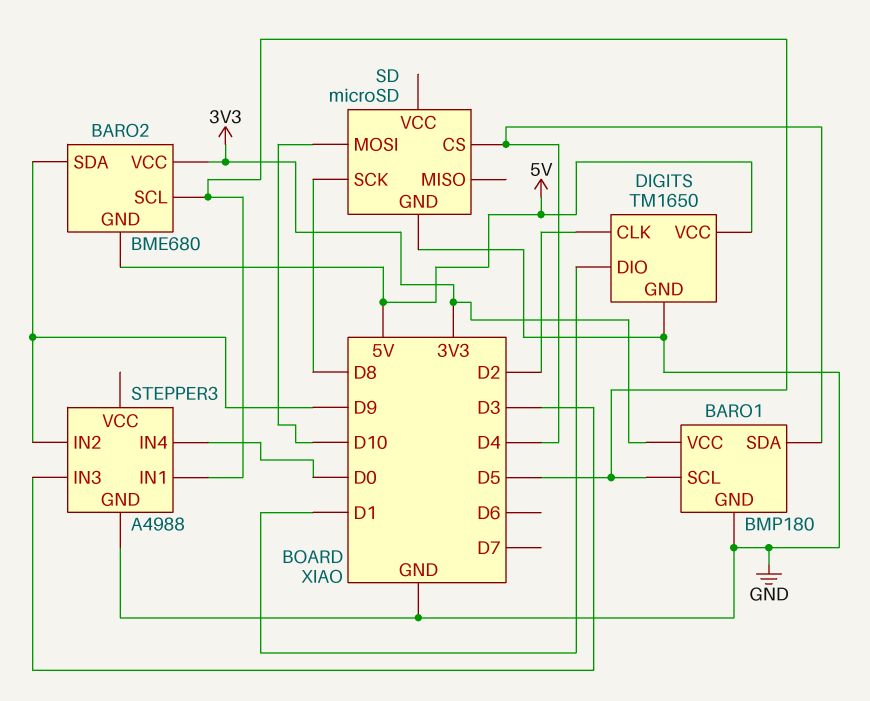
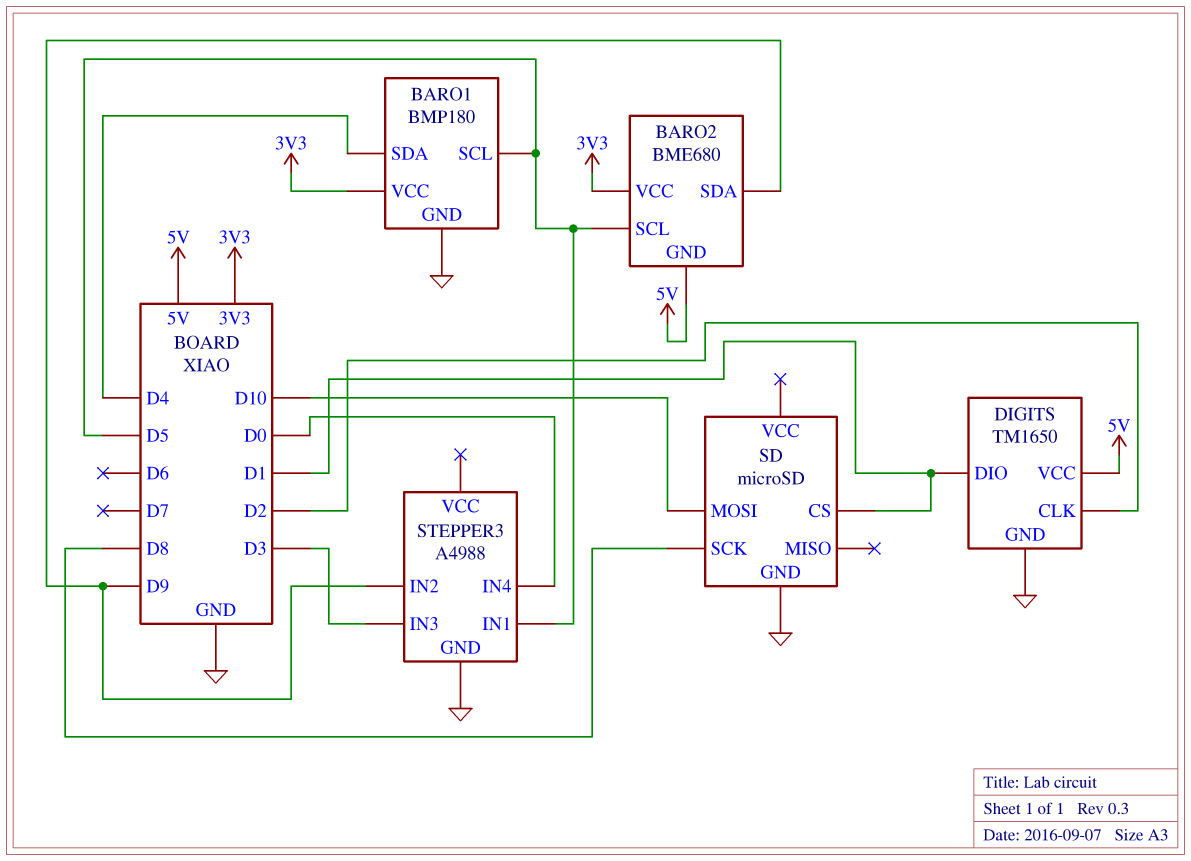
SD pin CS: D4 -> D1

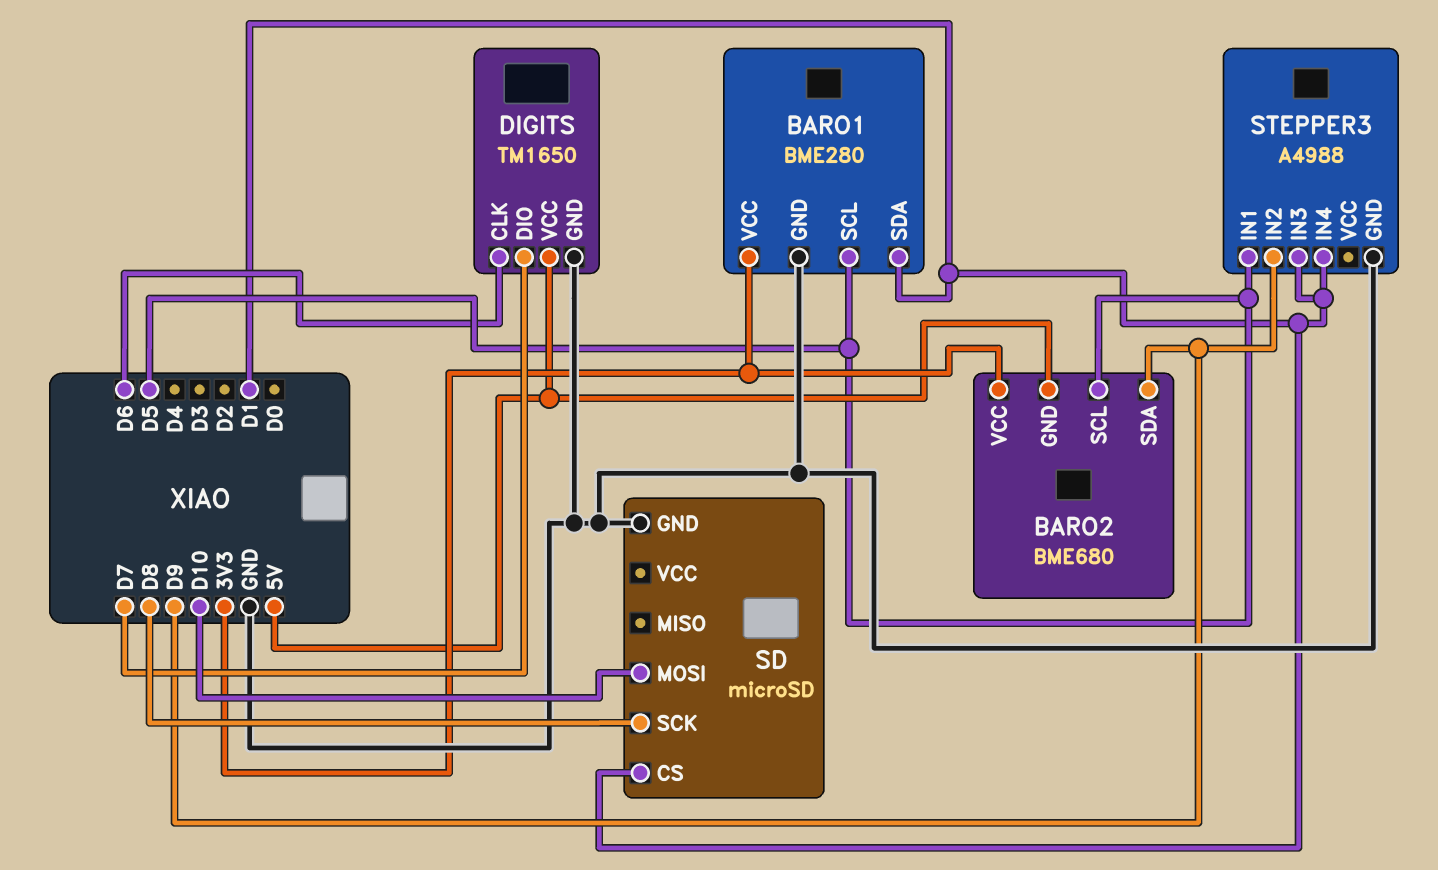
BARO1: BMP180 -> BME280
BARO1 pin SDA: D4 -> D1
DIGITS pin CLK: D2 -> D6
DIGITS pin DIO: D1 -> D7
STEPPER3 pin IN3: D3 -> D1
STEPPER3 pin IN4: D0 -> D1

